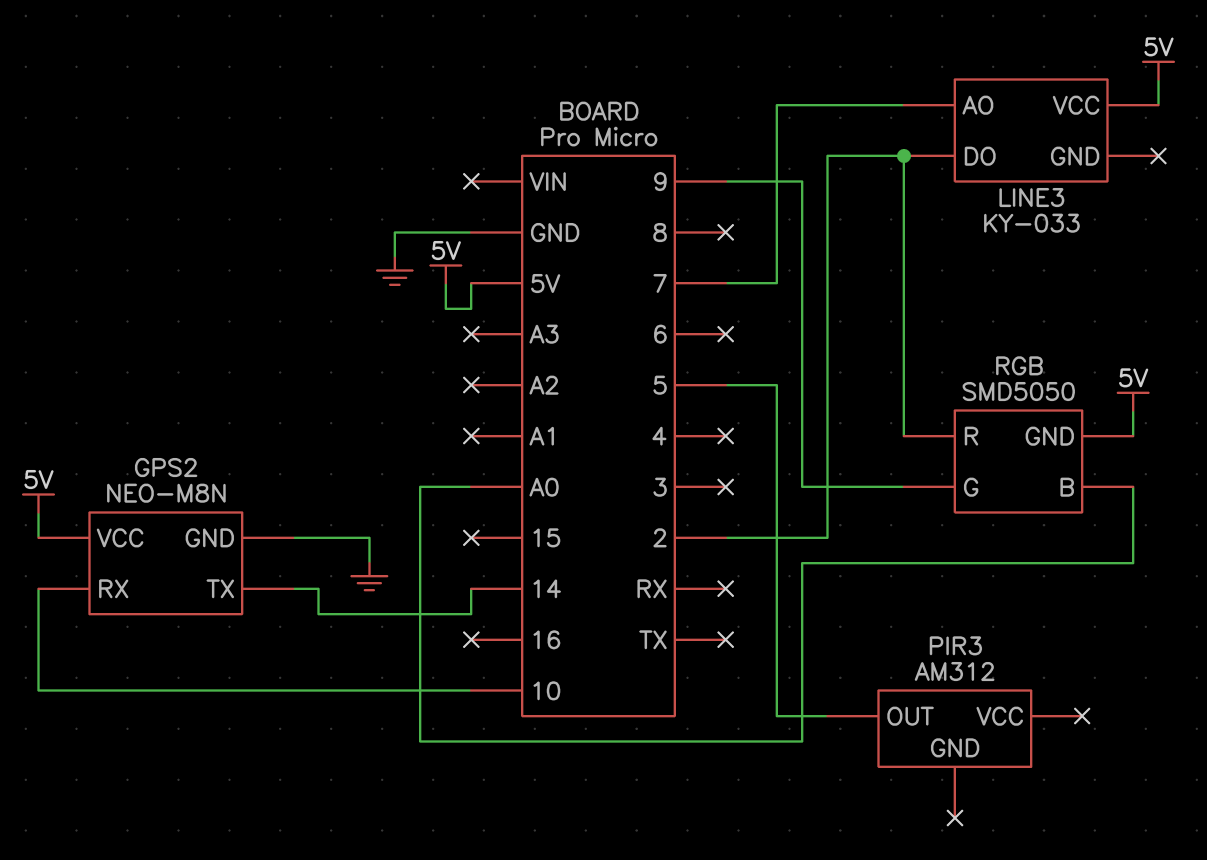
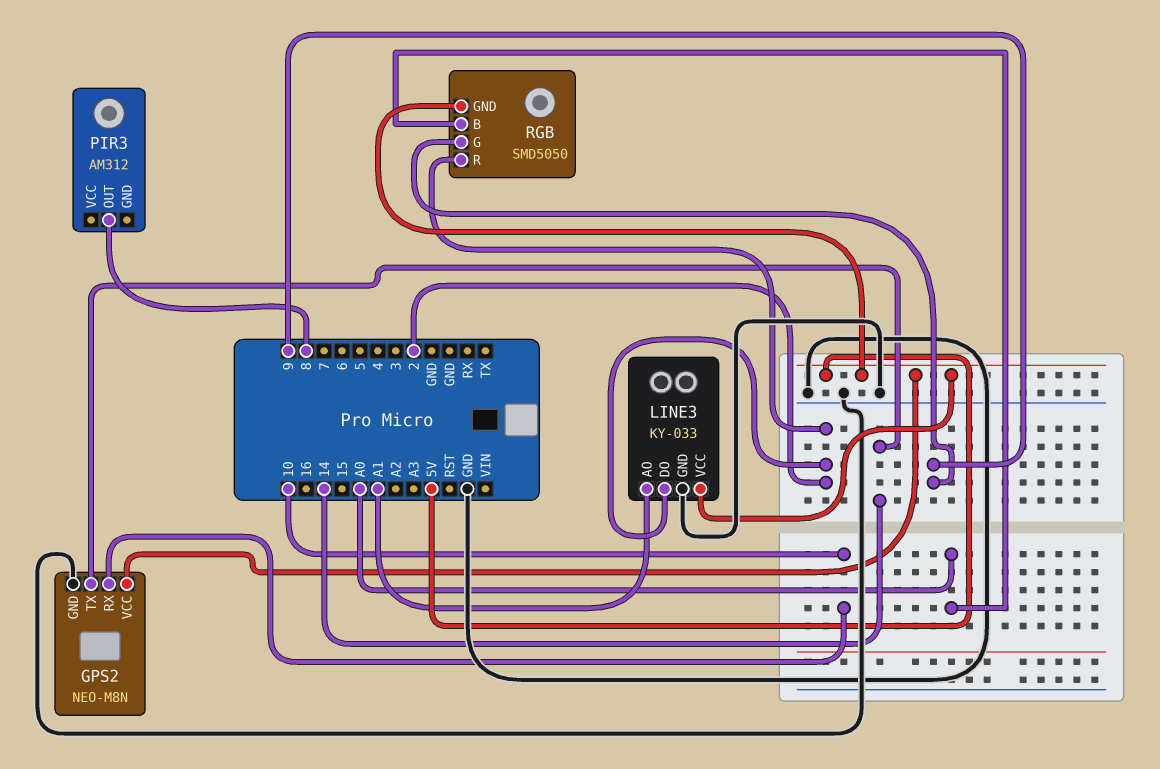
LINE3 pin AO: 7 -> A1
LINE3 pin GND: none -> GND
PIR3 pin OUT: 5 -> 8

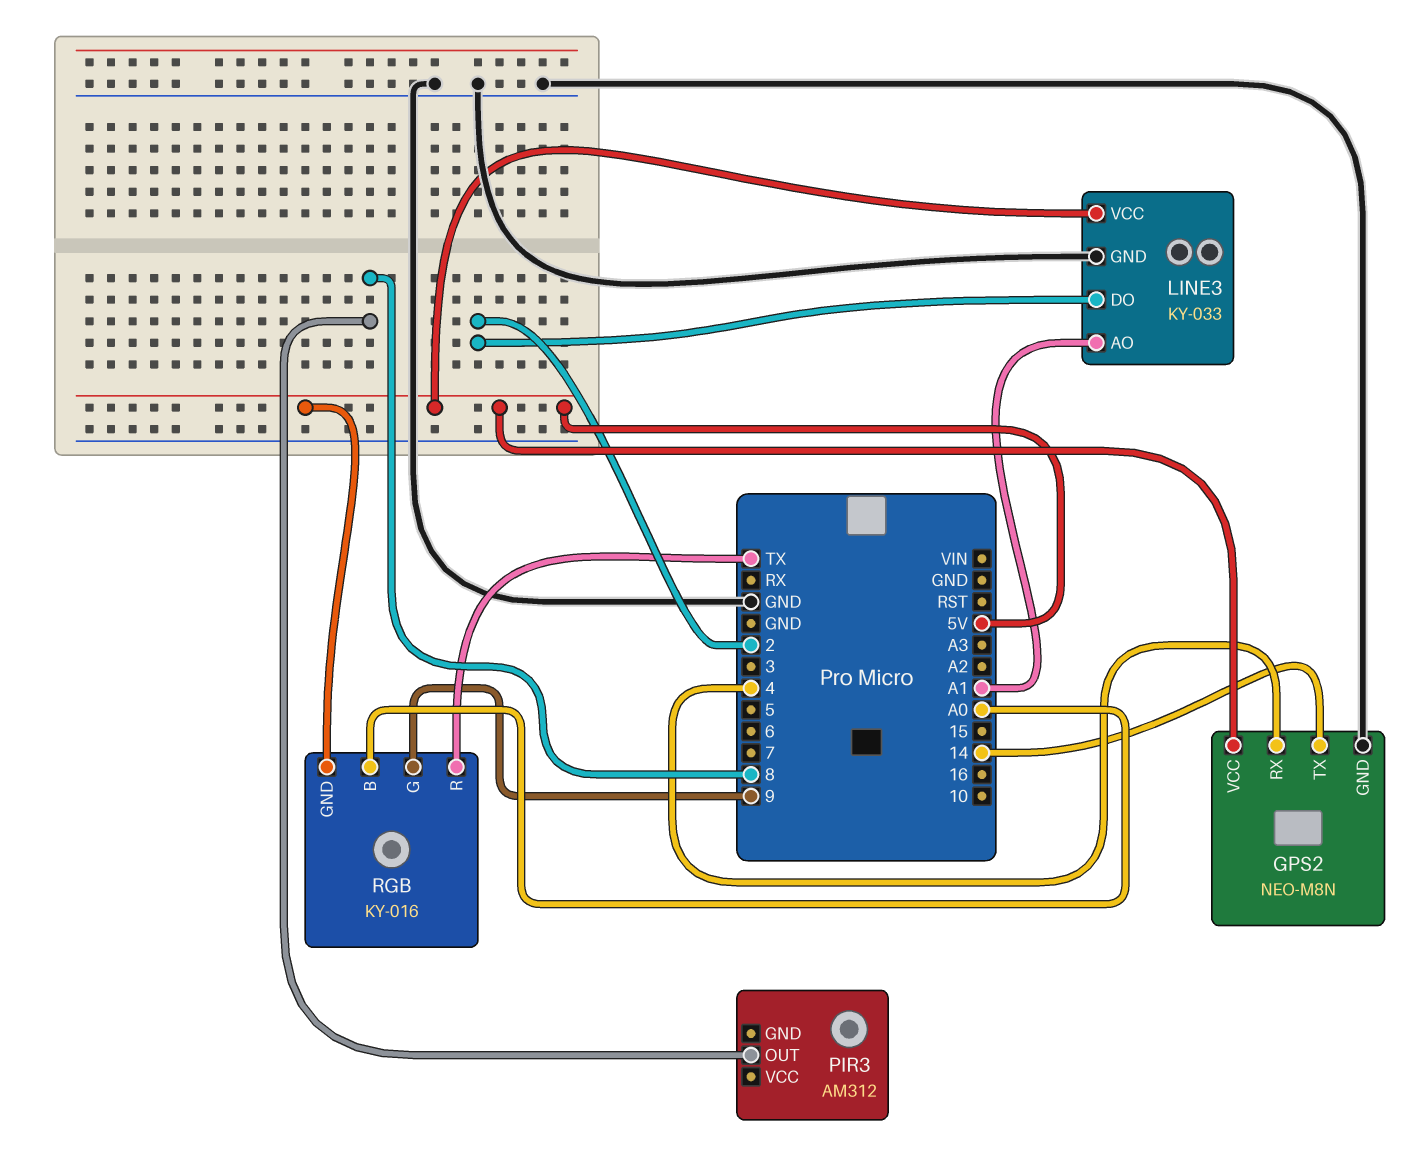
GPS2 pin RX: 10 -> 4
RGB: SMD5050 -> KY-016
RGB pin R: 2 -> TX

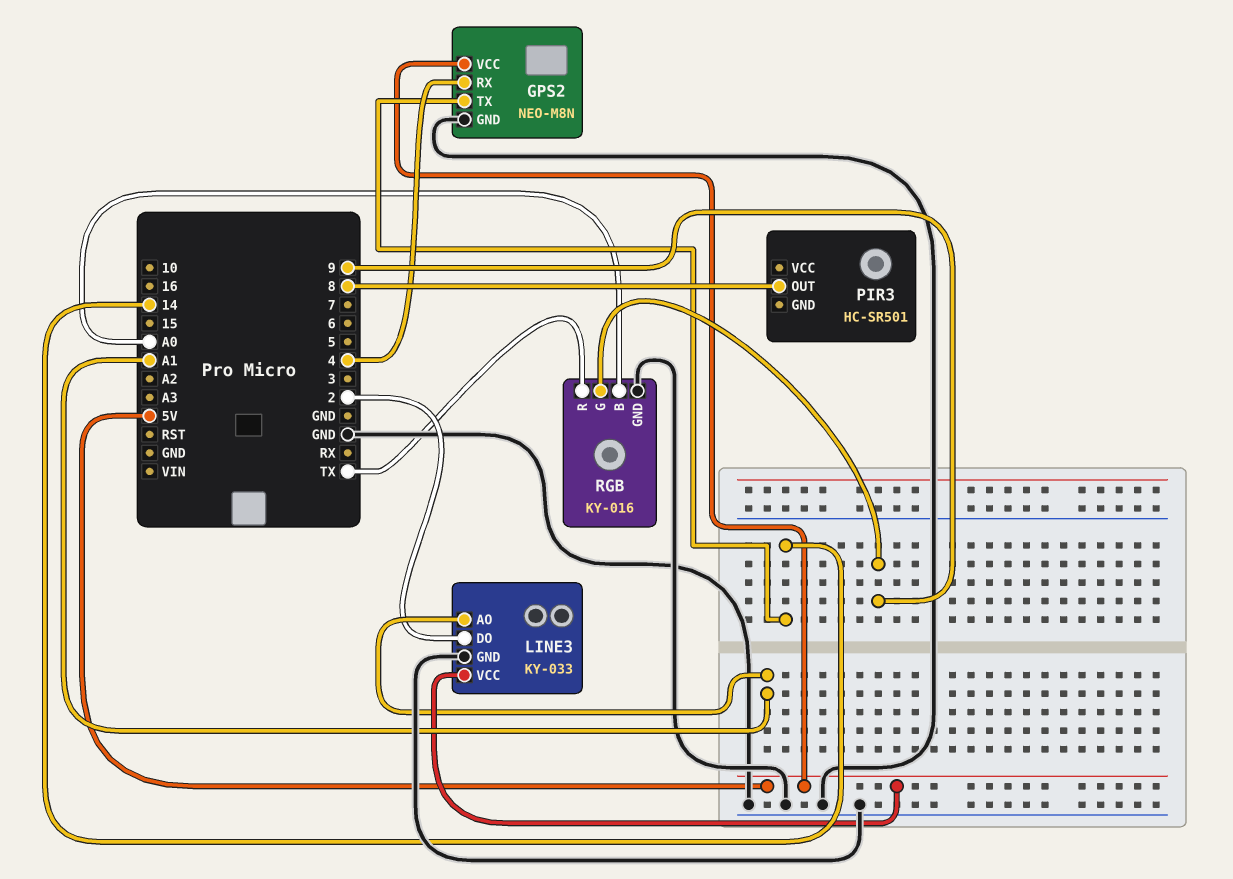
PIR3: AM312 -> HC-SR501
RGB pin GND: 5V -> GND

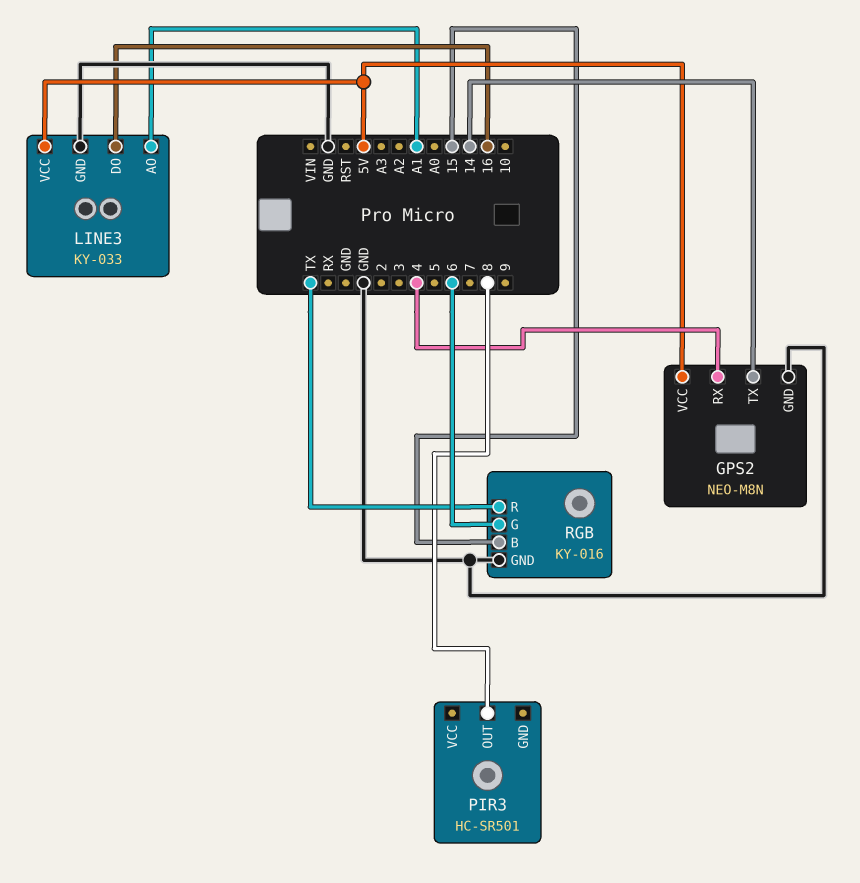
LINE3 pin DO: 2 -> 16
RGB pin B: A0 -> 15
RGB pin G: 9 -> 6

